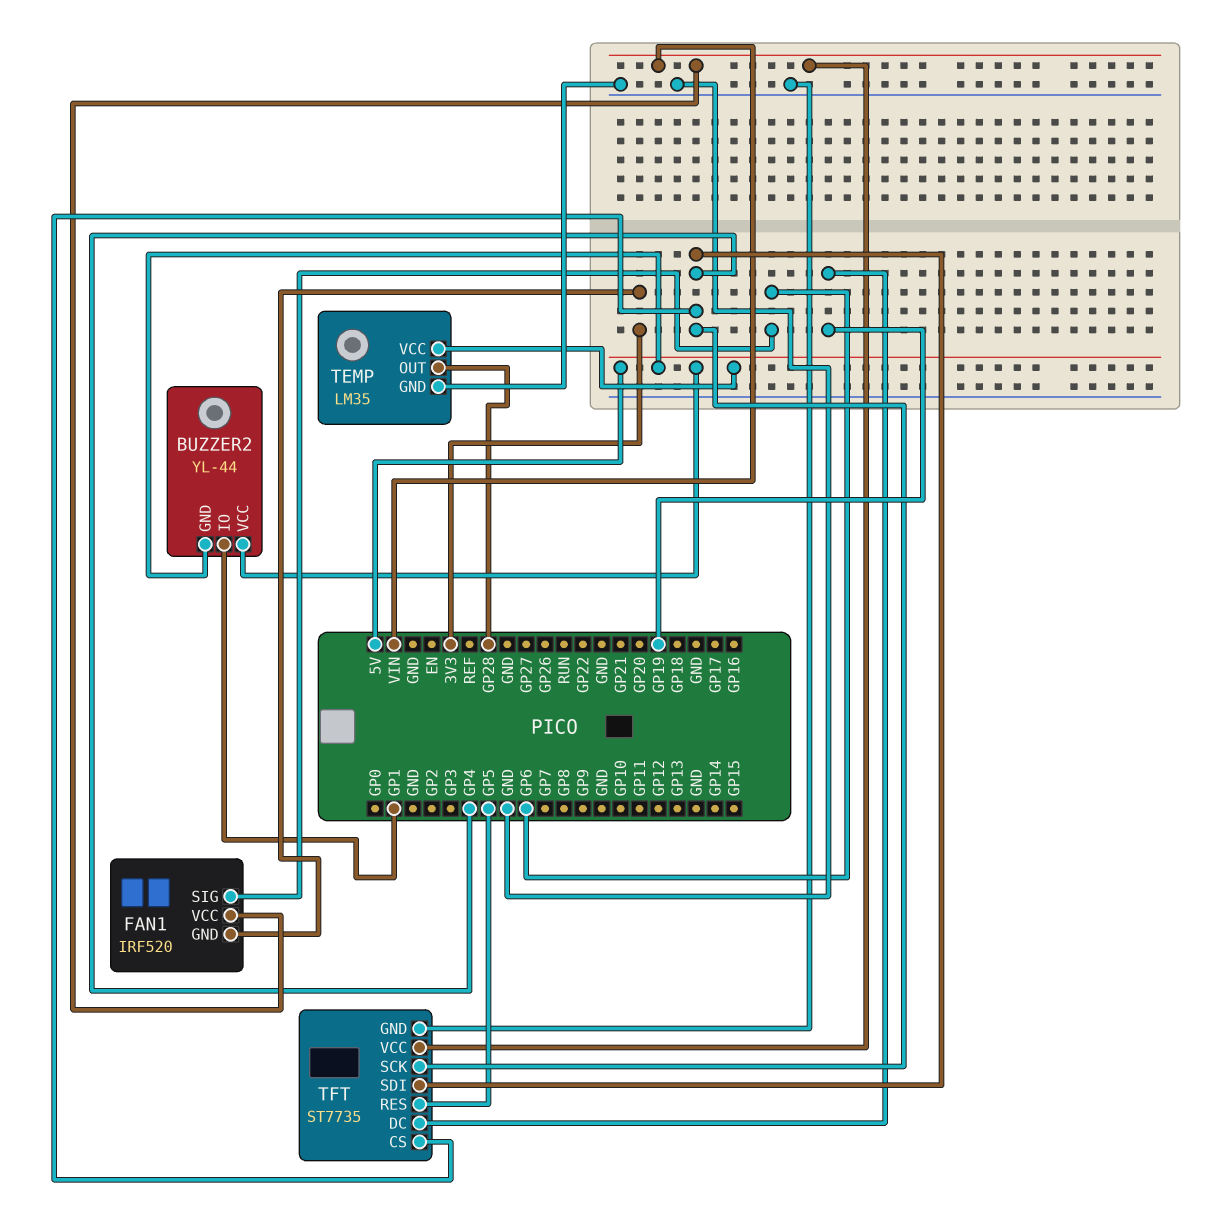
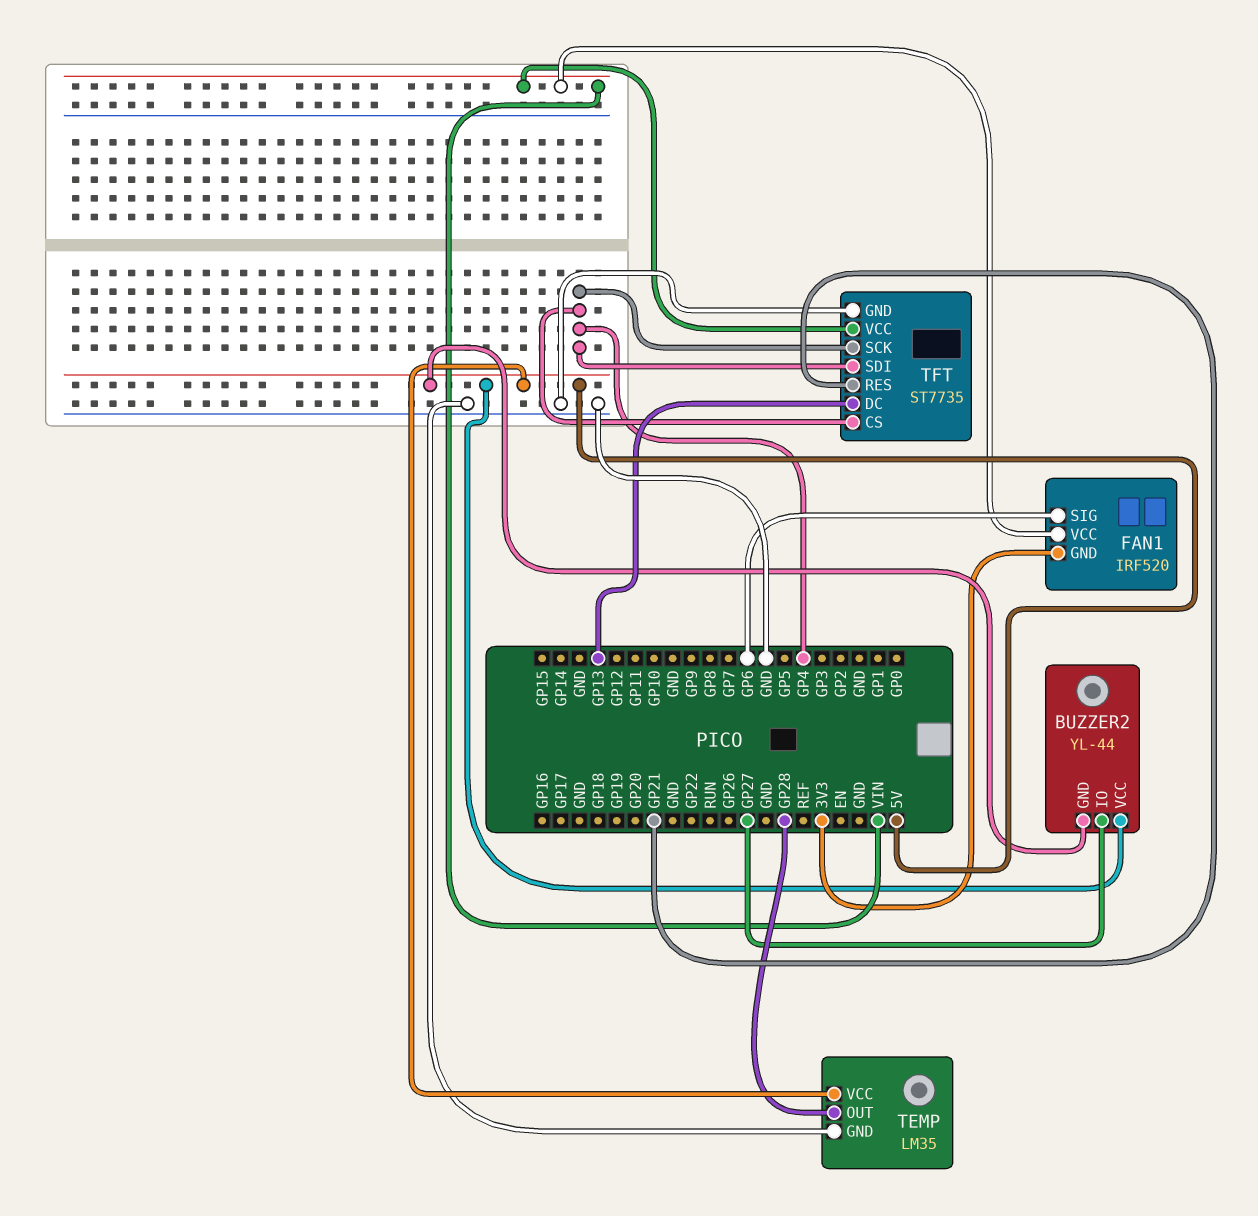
BUZZER2 pin IO: GP1 -> GP27
TFT pin DC: GP19 -> GP13
TFT pin RES: GP5 -> GP21

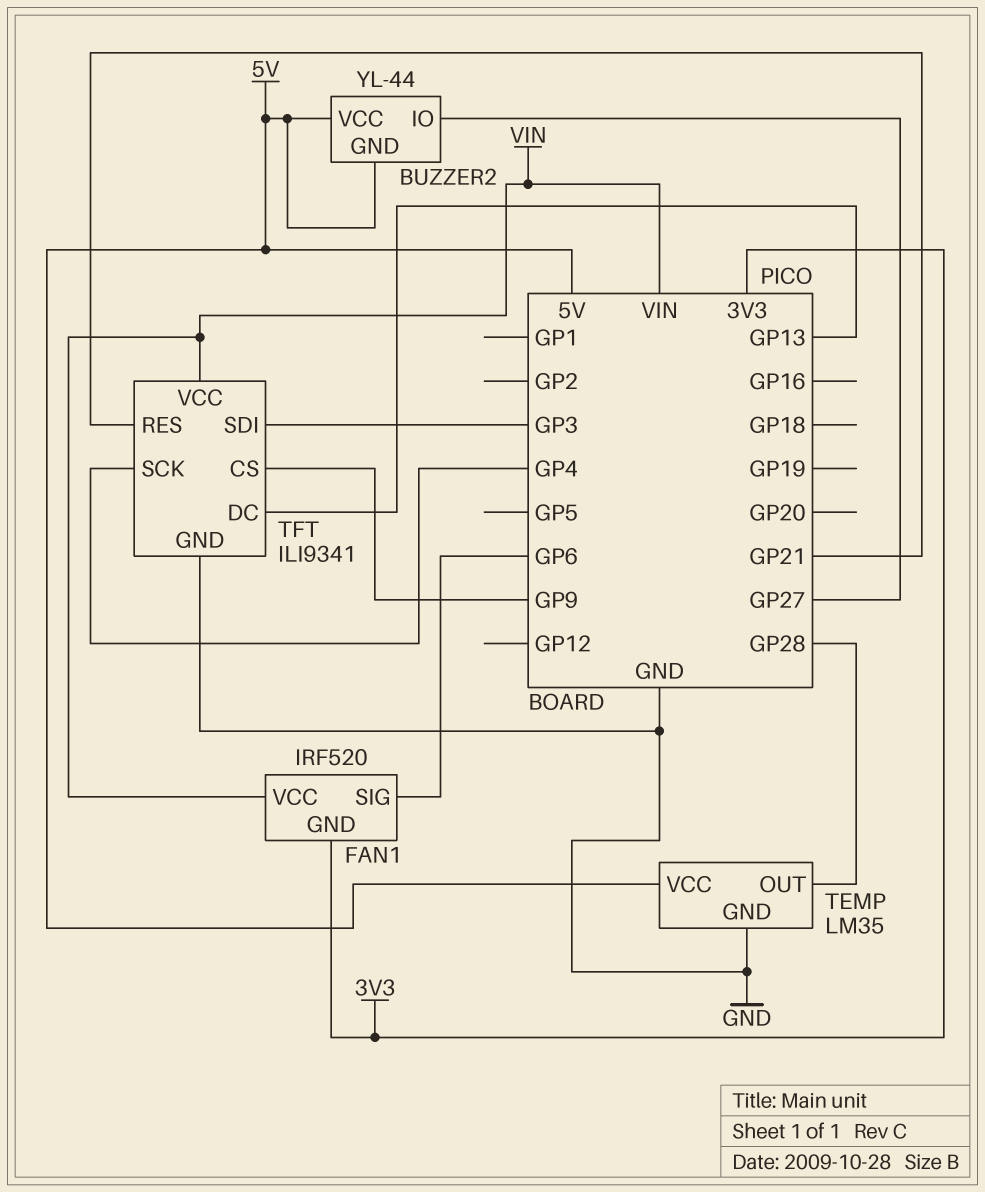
TFT: ST7735 -> ILI9341
TFT pin CS: GP4 -> GP9
TFT pin SDI: GP4 -> GP3

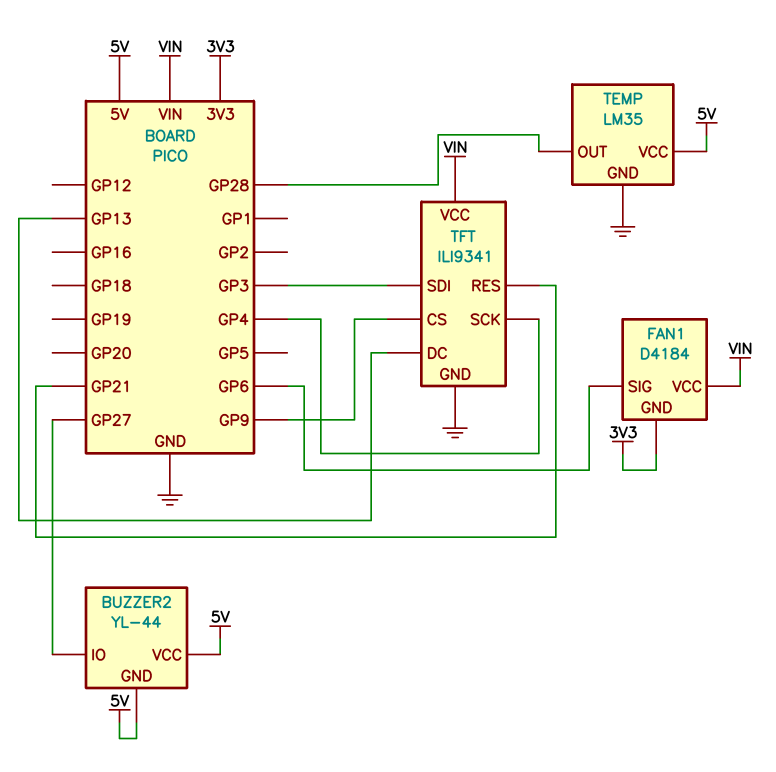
FAN1: IRF520 -> D4184

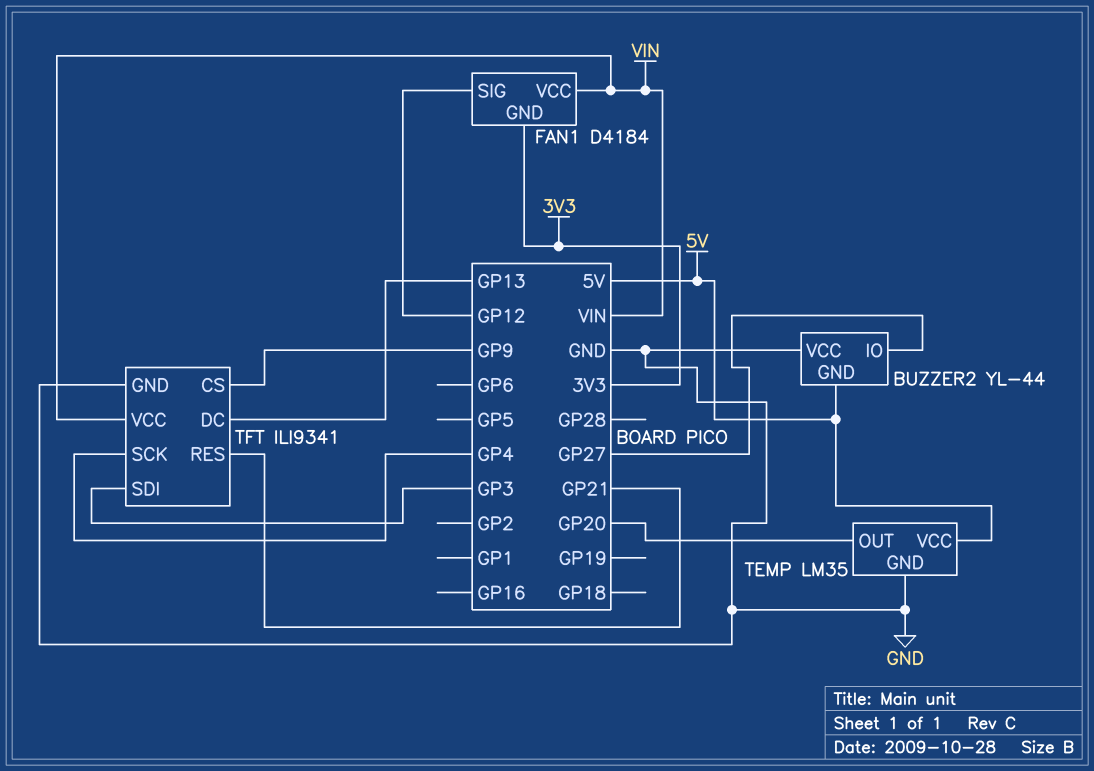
BUZZER2 pin VCC: 5V -> GND
FAN1 pin SIG: GP6 -> GP12
TEMP pin OUT: GP28 -> GP20

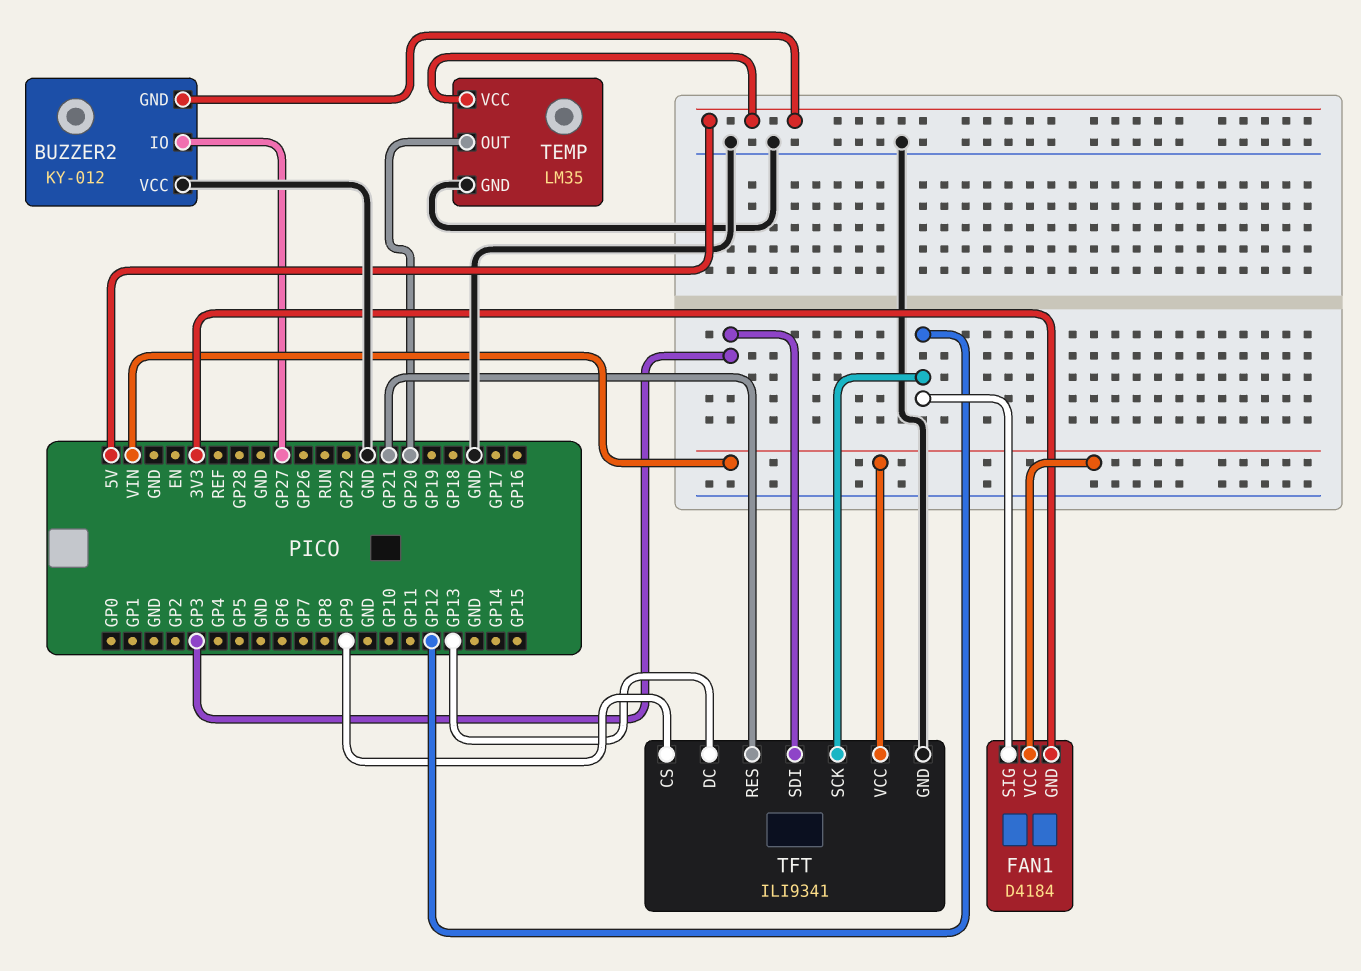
BUZZER2: YL-44 -> KY-012
TFT pin SCK: GP4 -> GP12

